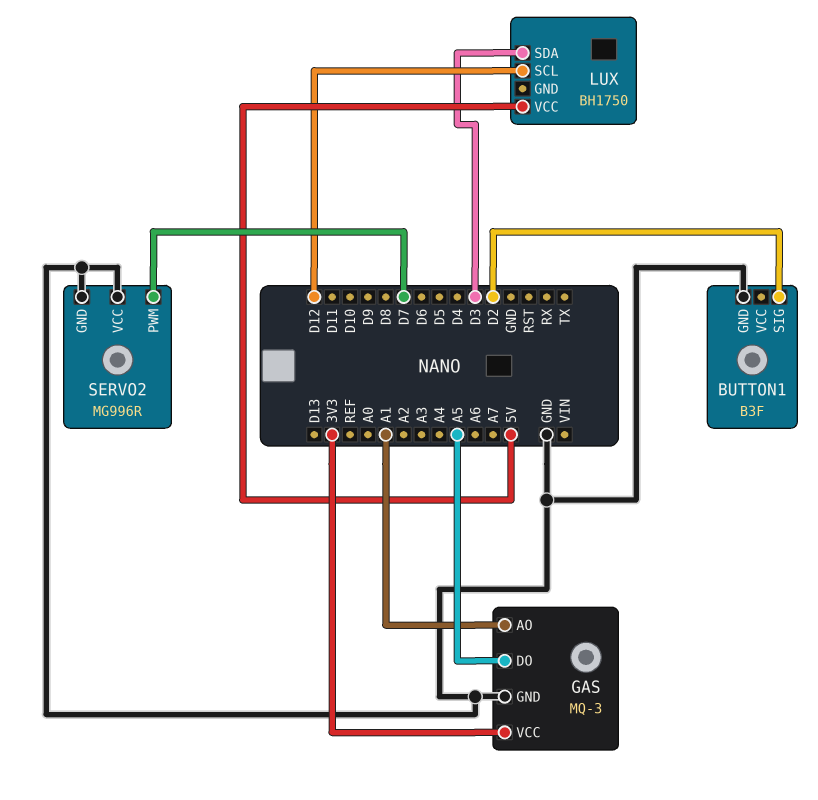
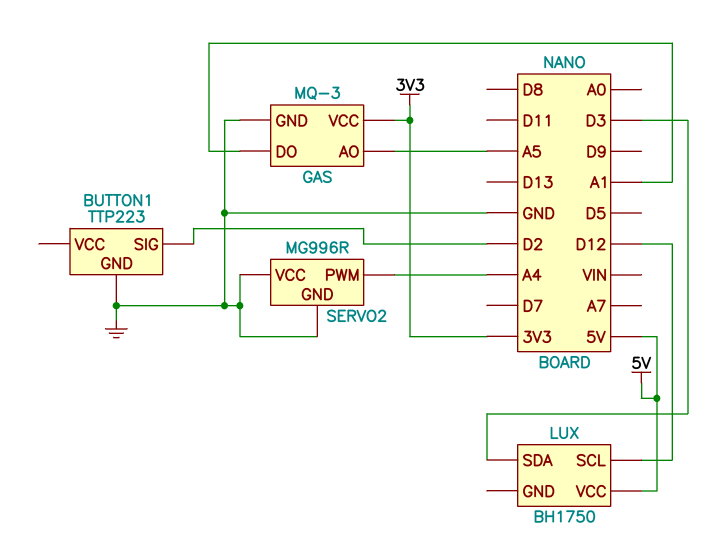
BUTTON1: B3F -> TTP223
GAS pin AO: A1 -> A5
GAS pin DO: A5 -> A1
SERVO2 pin PWM: D7 -> A4

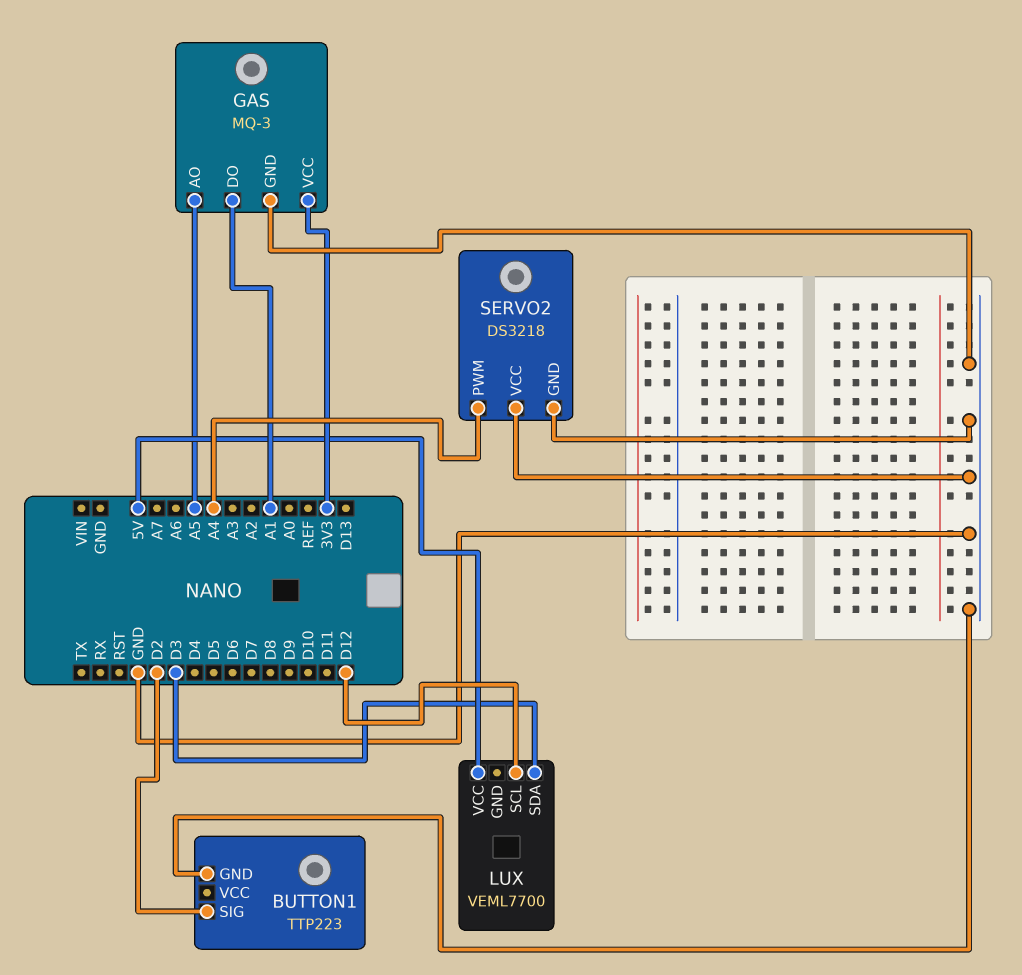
LUX: BH1750 -> VEML7700
SERVO2: MG996R -> DS3218

